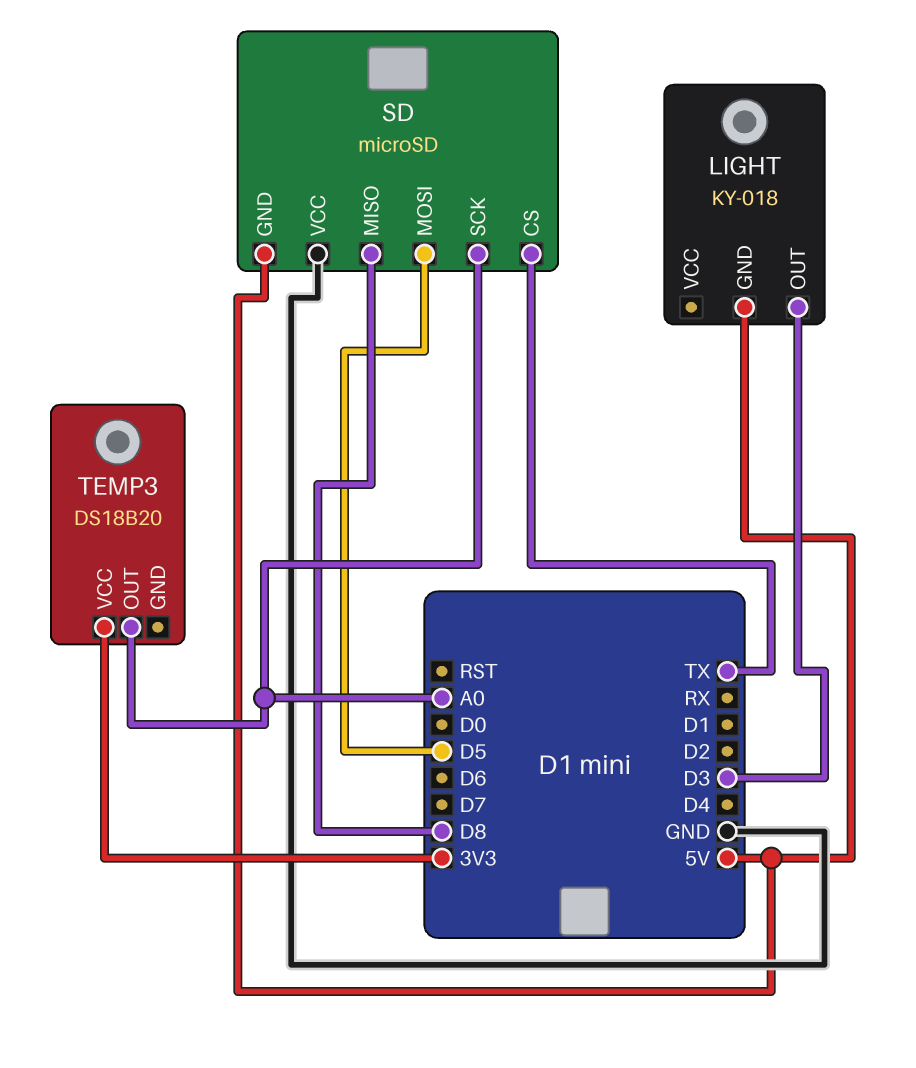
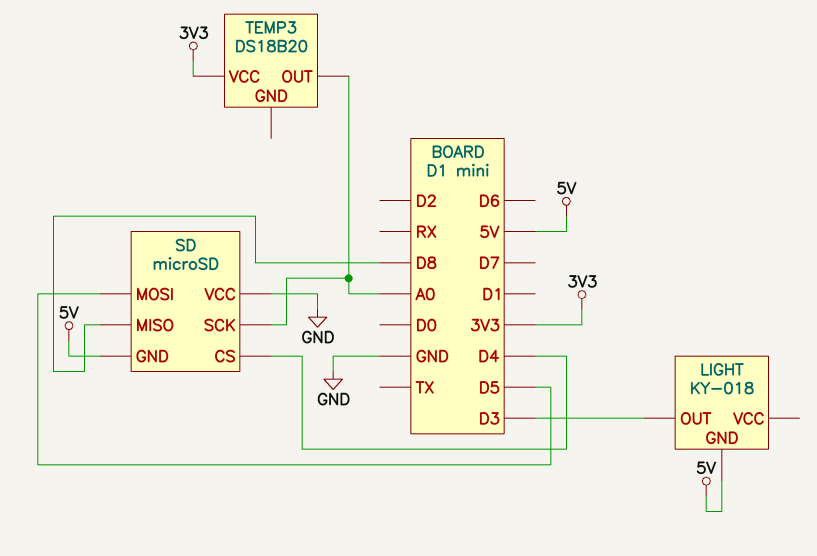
SD pin CS: TX -> D4

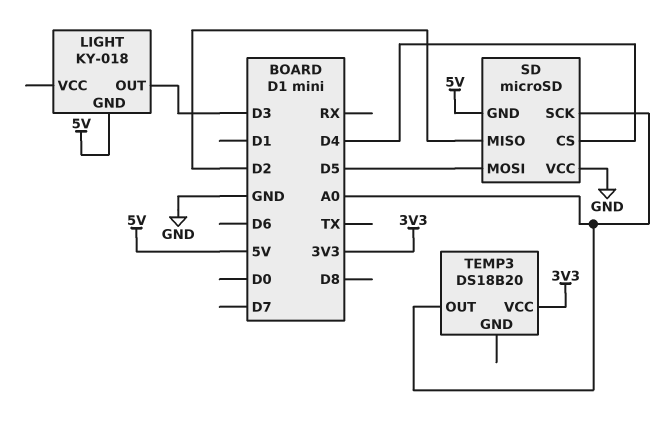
SD pin MISO: D8 -> D2

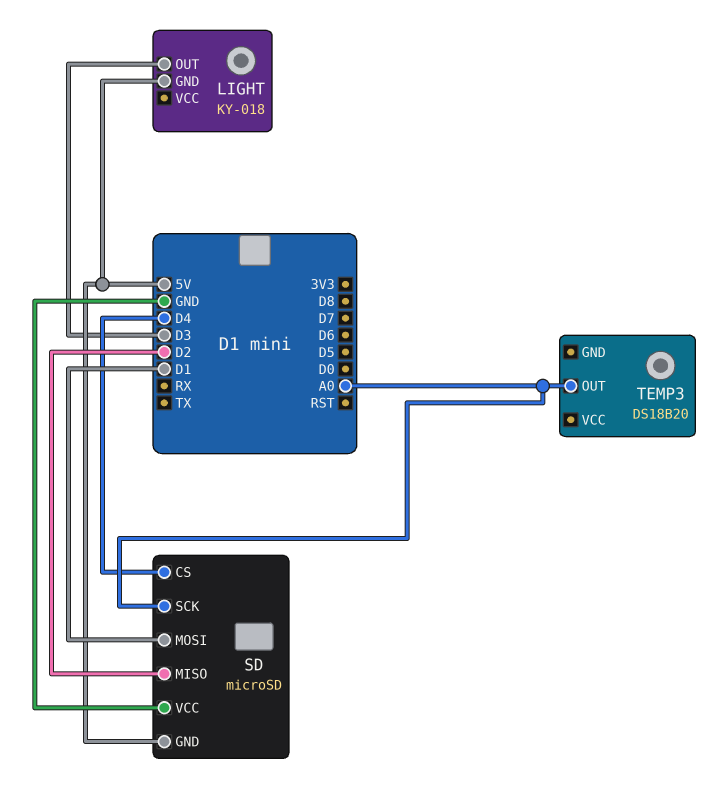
SD pin MOSI: D5 -> D1
TEMP3 pin VCC: 3V3 -> none

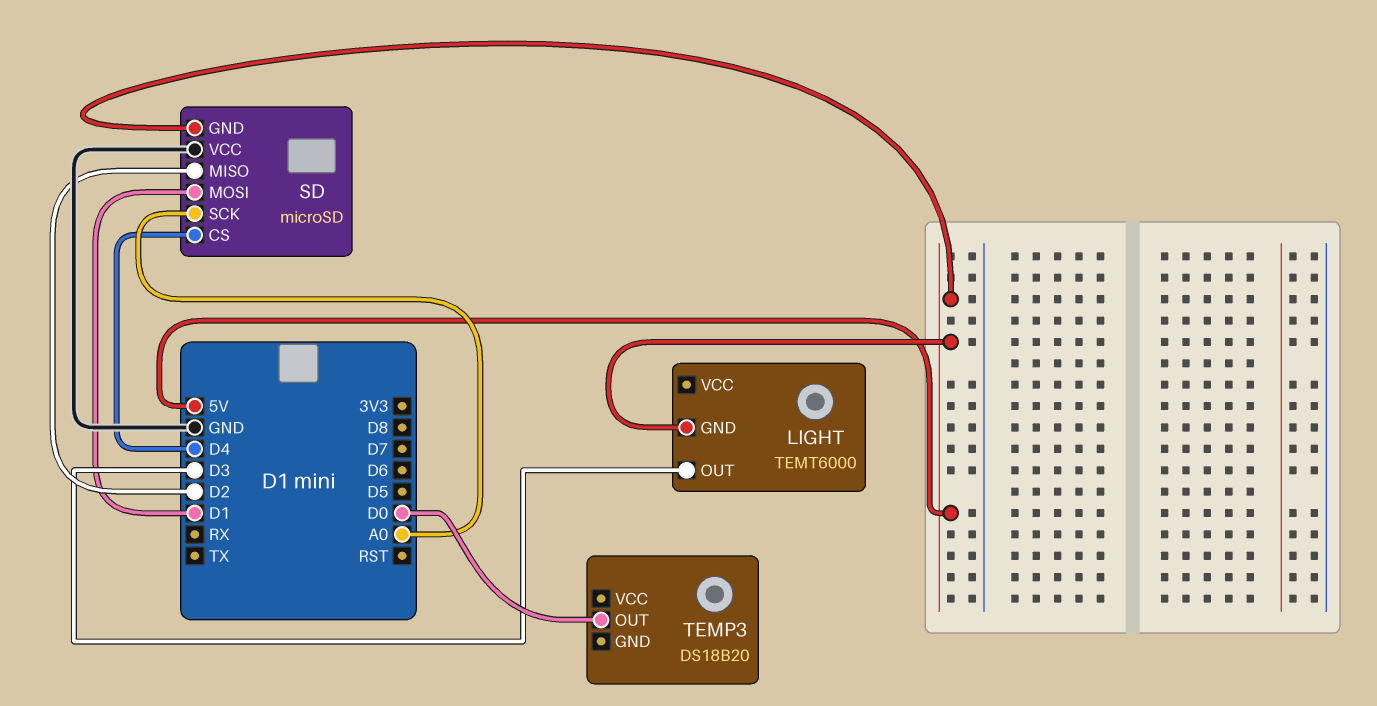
LIGHT: KY-018 -> TEMT6000
TEMP3 pin OUT: A0 -> D0

